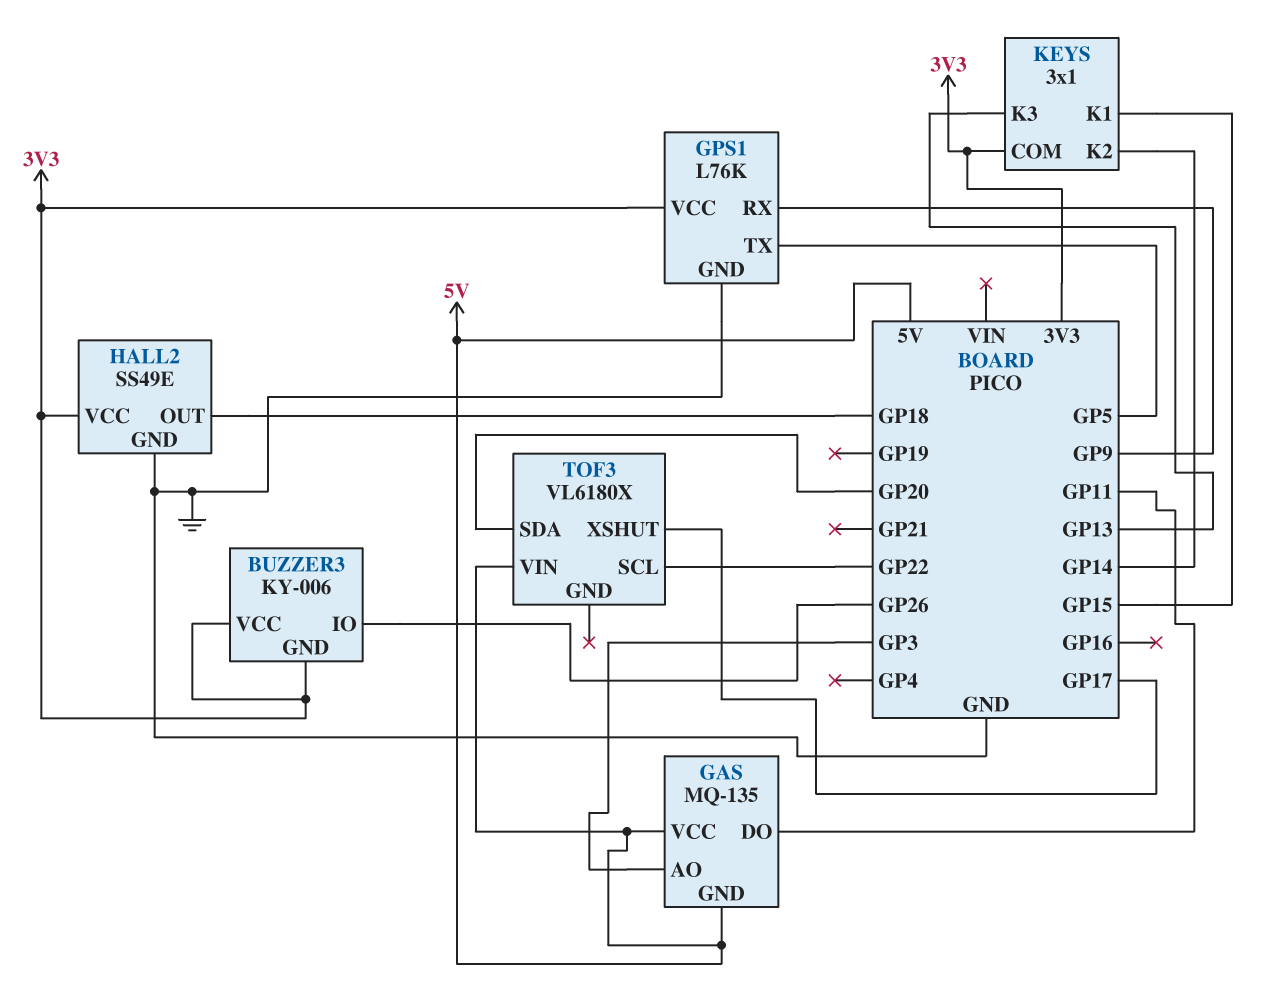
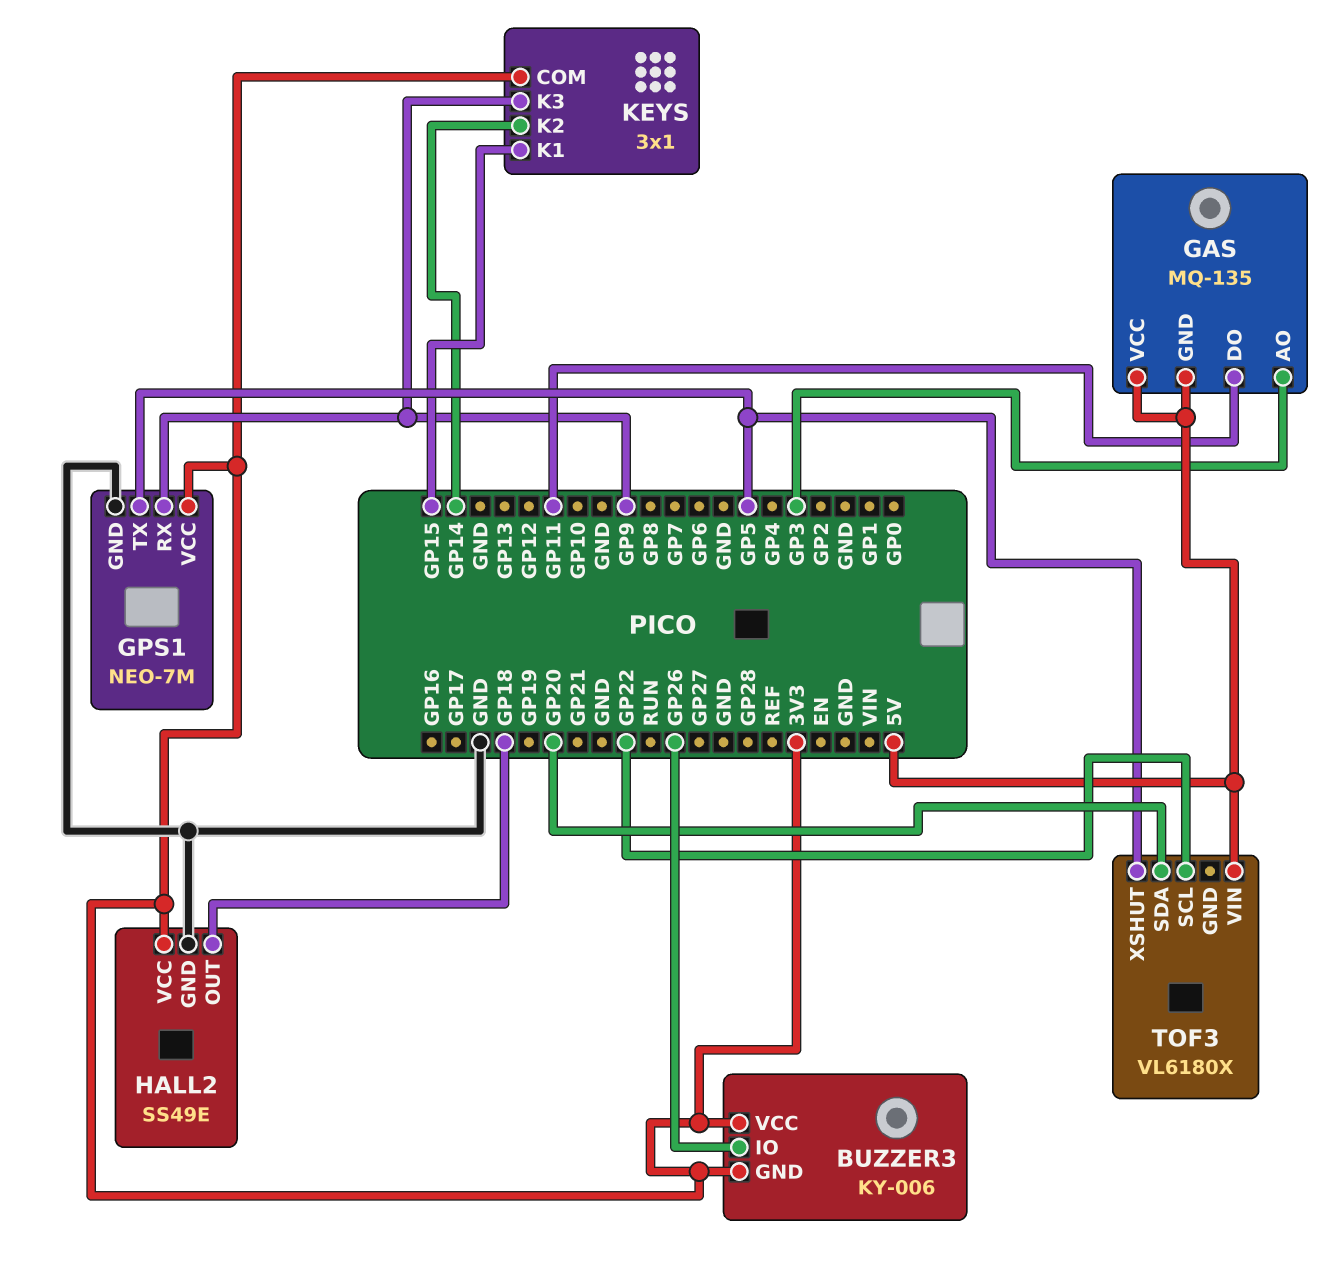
GPS1: L76K -> NEO-7M
KEYS pin K3: GP13 -> GP9
TOF3 pin XSHUT: GP17 -> GP5

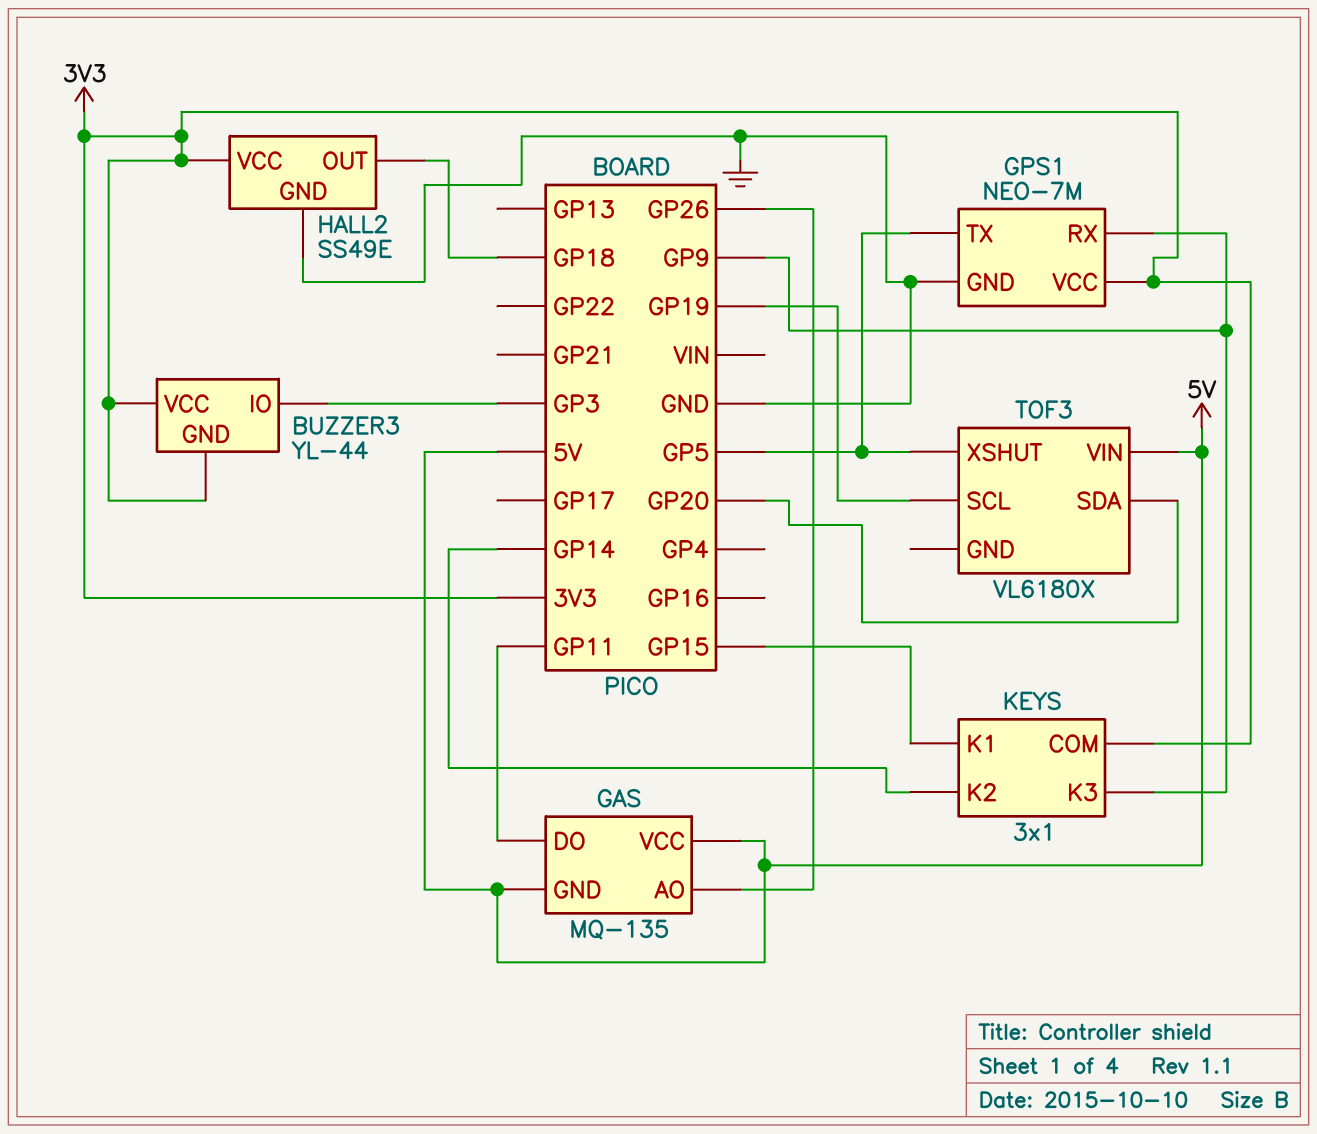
BUZZER3: KY-006 -> YL-44
BUZZER3 pin IO: GP26 -> GP3
GAS pin AO: GP3 -> GP26
TOF3 pin SCL: GP22 -> GP19

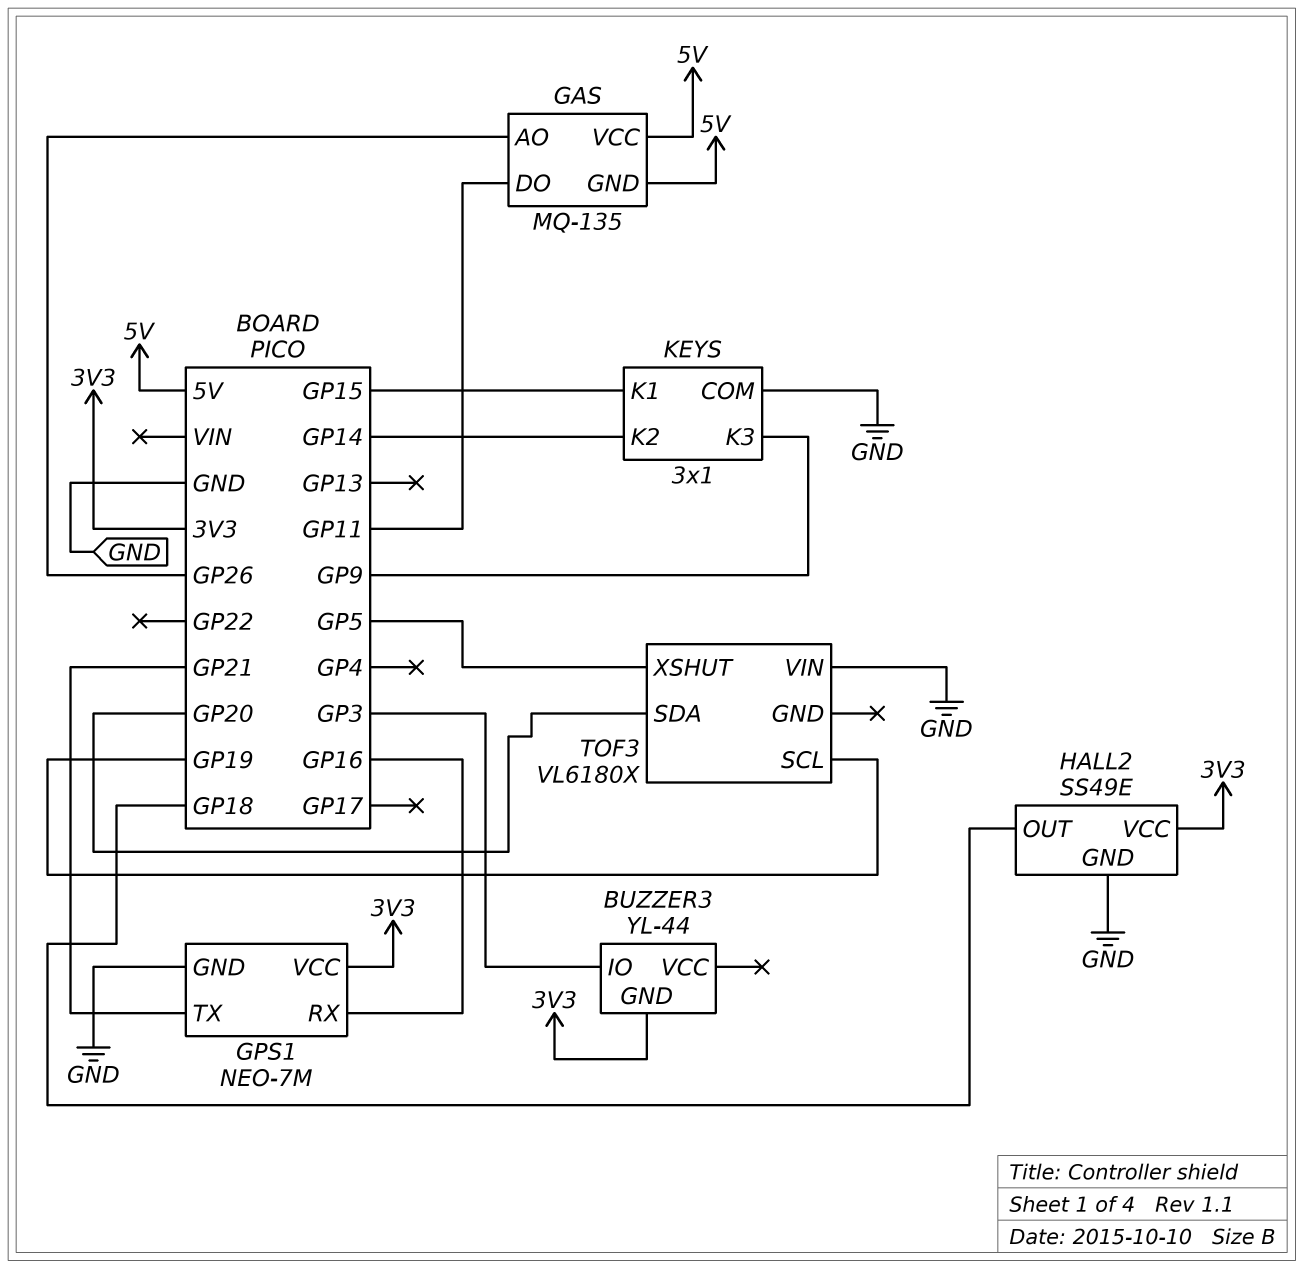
BUZZER3 pin VCC: 3V3 -> none
GPS1 pin RX: GP9 -> GP16
GPS1 pin TX: GP5 -> GP21
KEYS pin COM: 3V3 -> GND
TOF3 pin VIN: 5V -> GND

